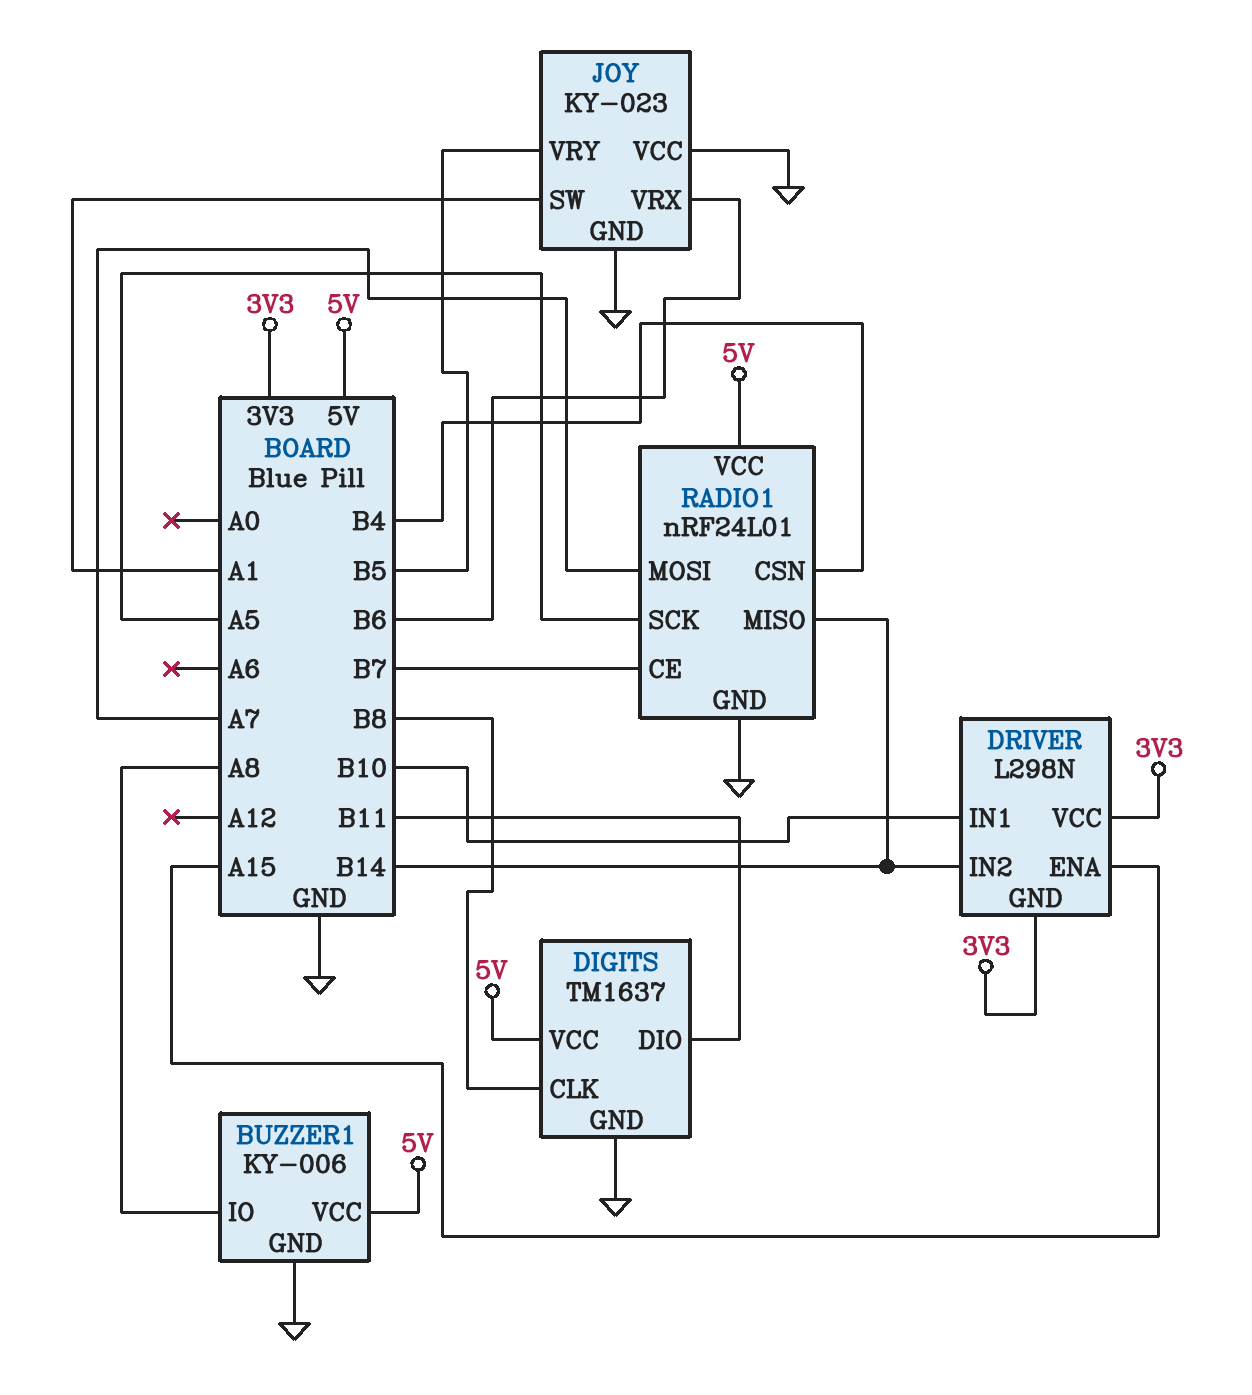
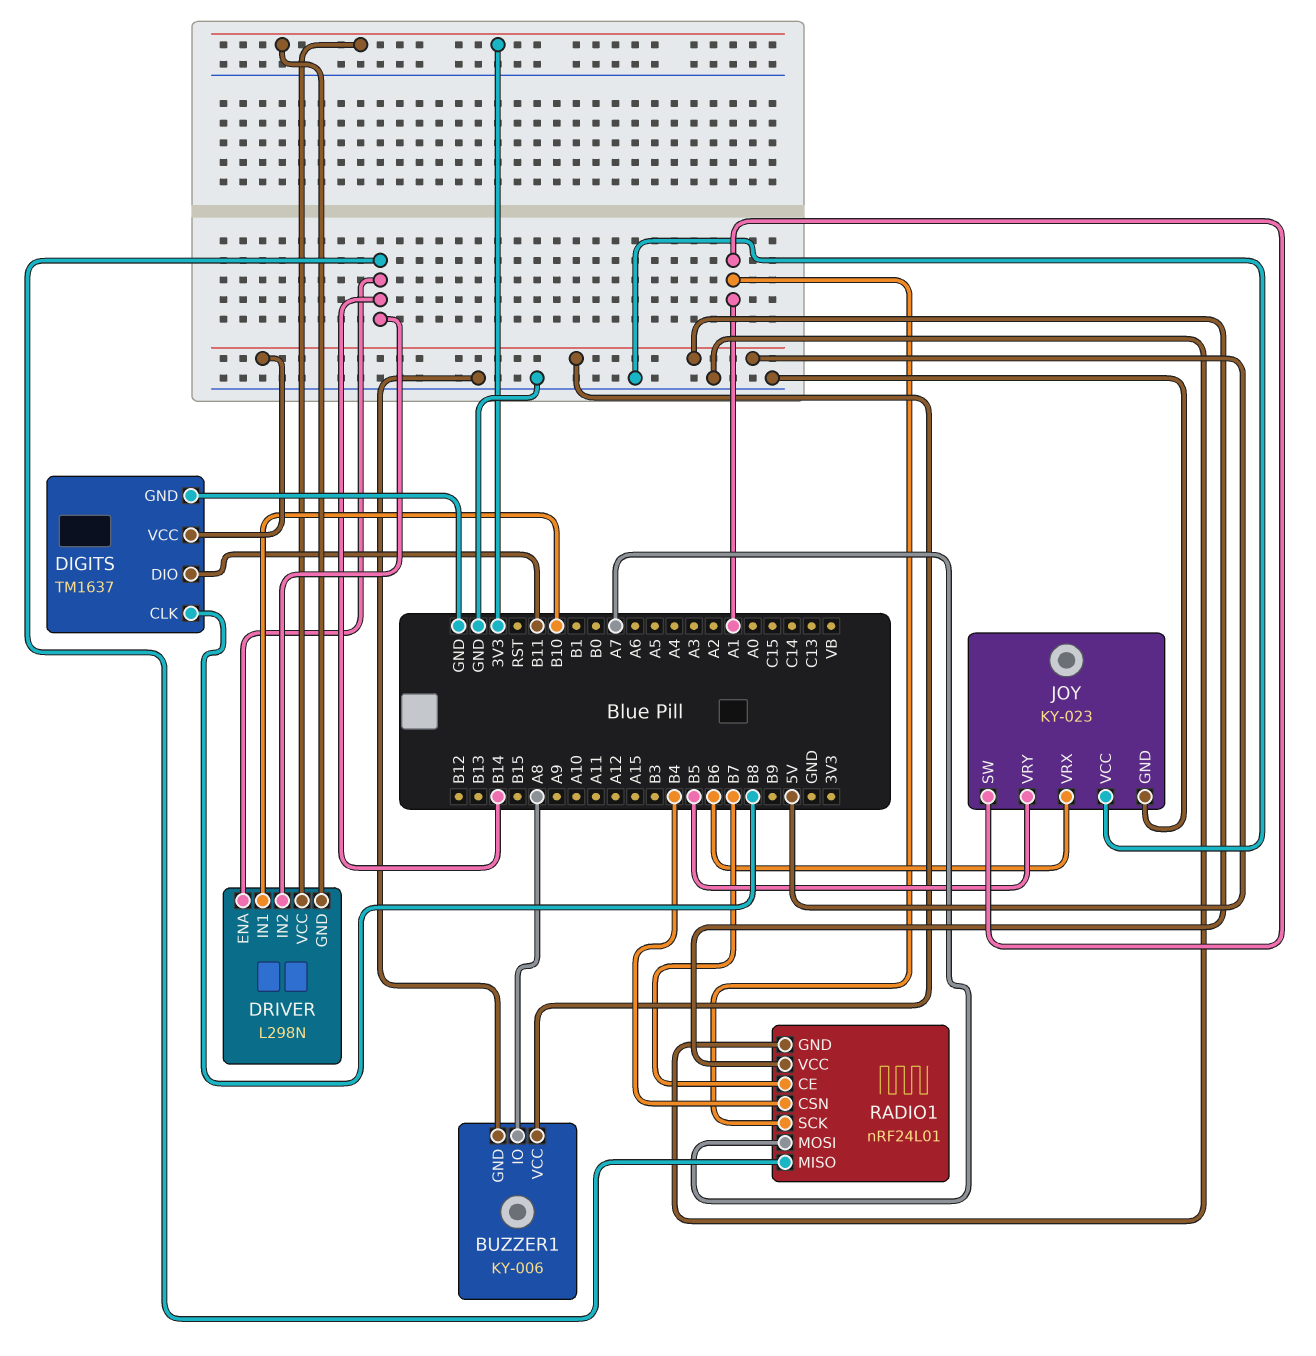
DRIVER pin ENA: A15 -> B14
RADIO1 pin SCK: A5 -> A1

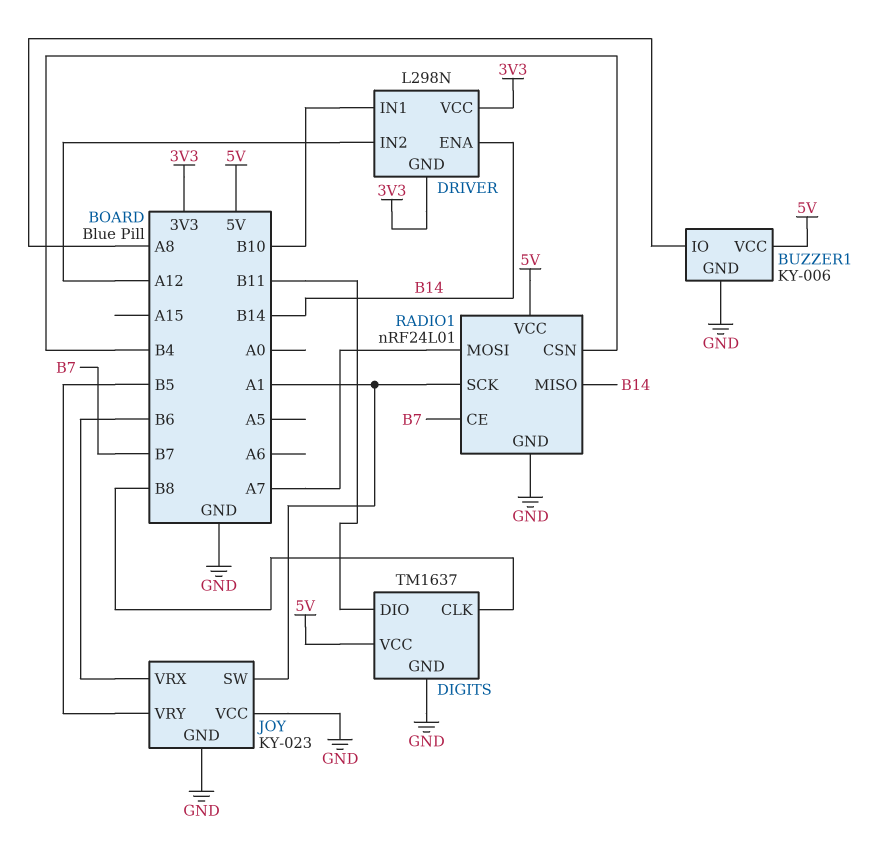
DRIVER pin IN2: B14 -> A12

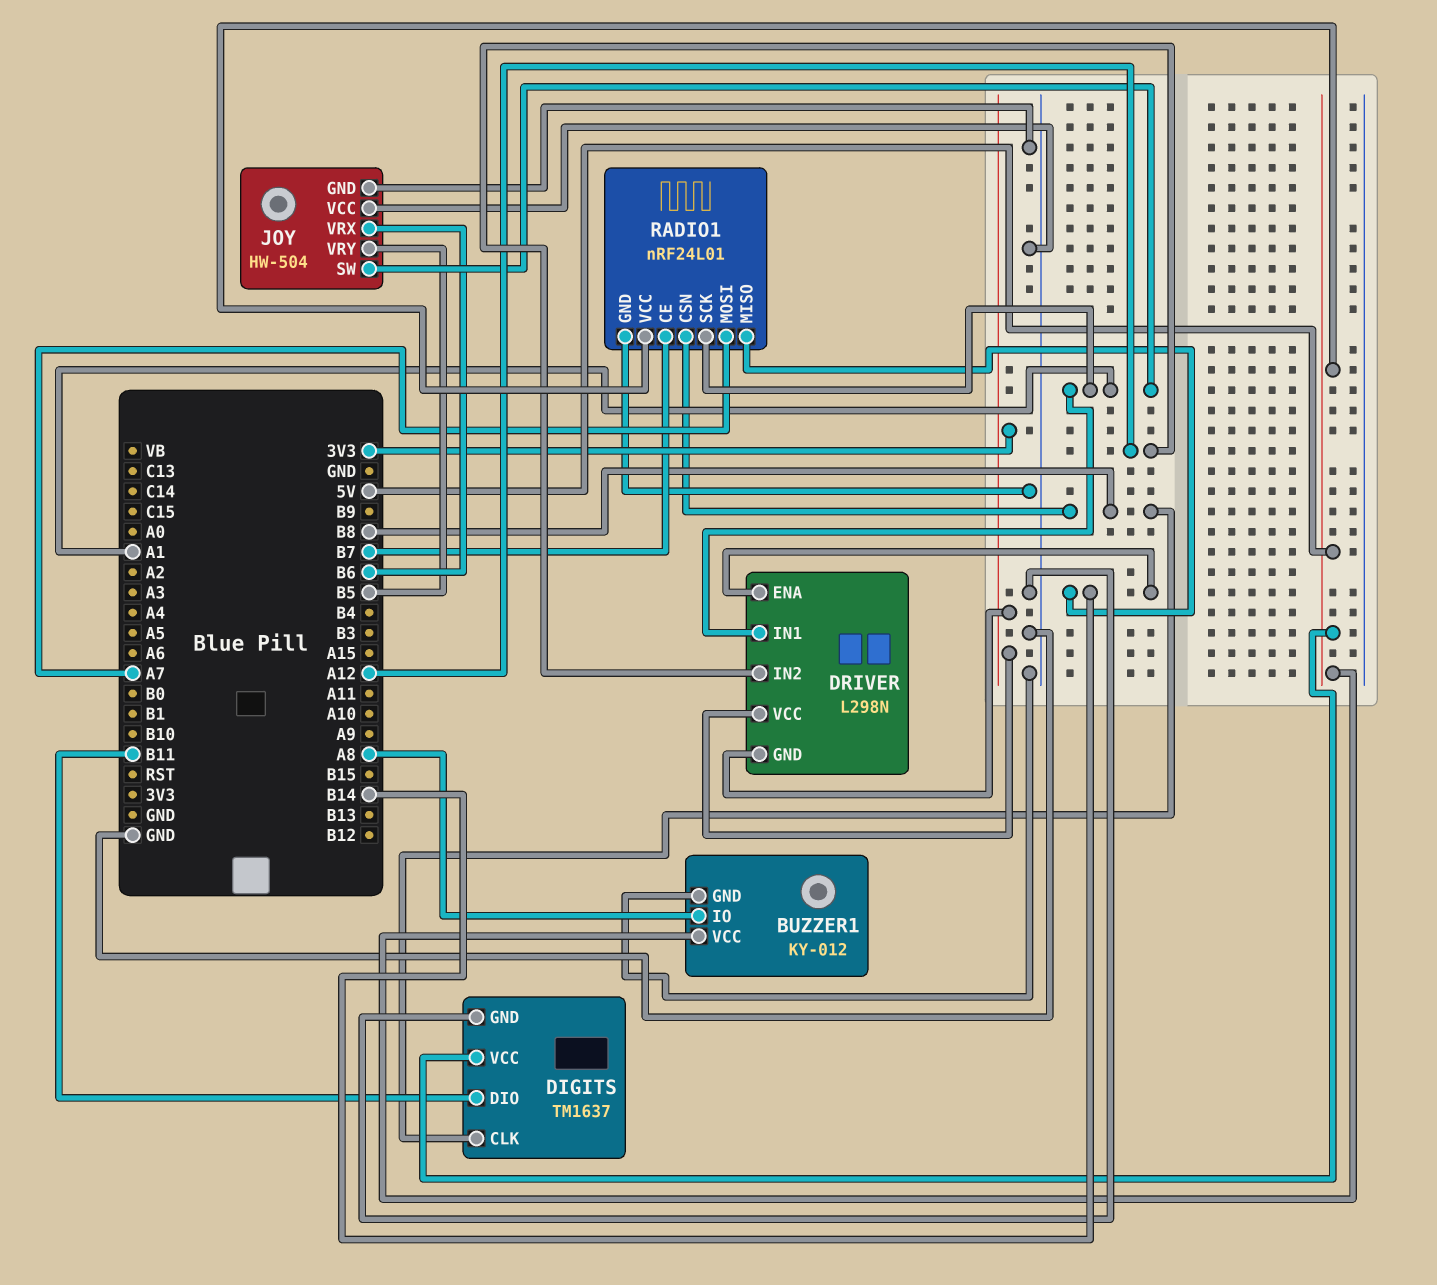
BUZZER1: KY-006 -> KY-012
DRIVER pin IN1: B10 -> A1
JOY: KY-023 -> HW-504
RADIO1 pin CSN: B4 -> B8

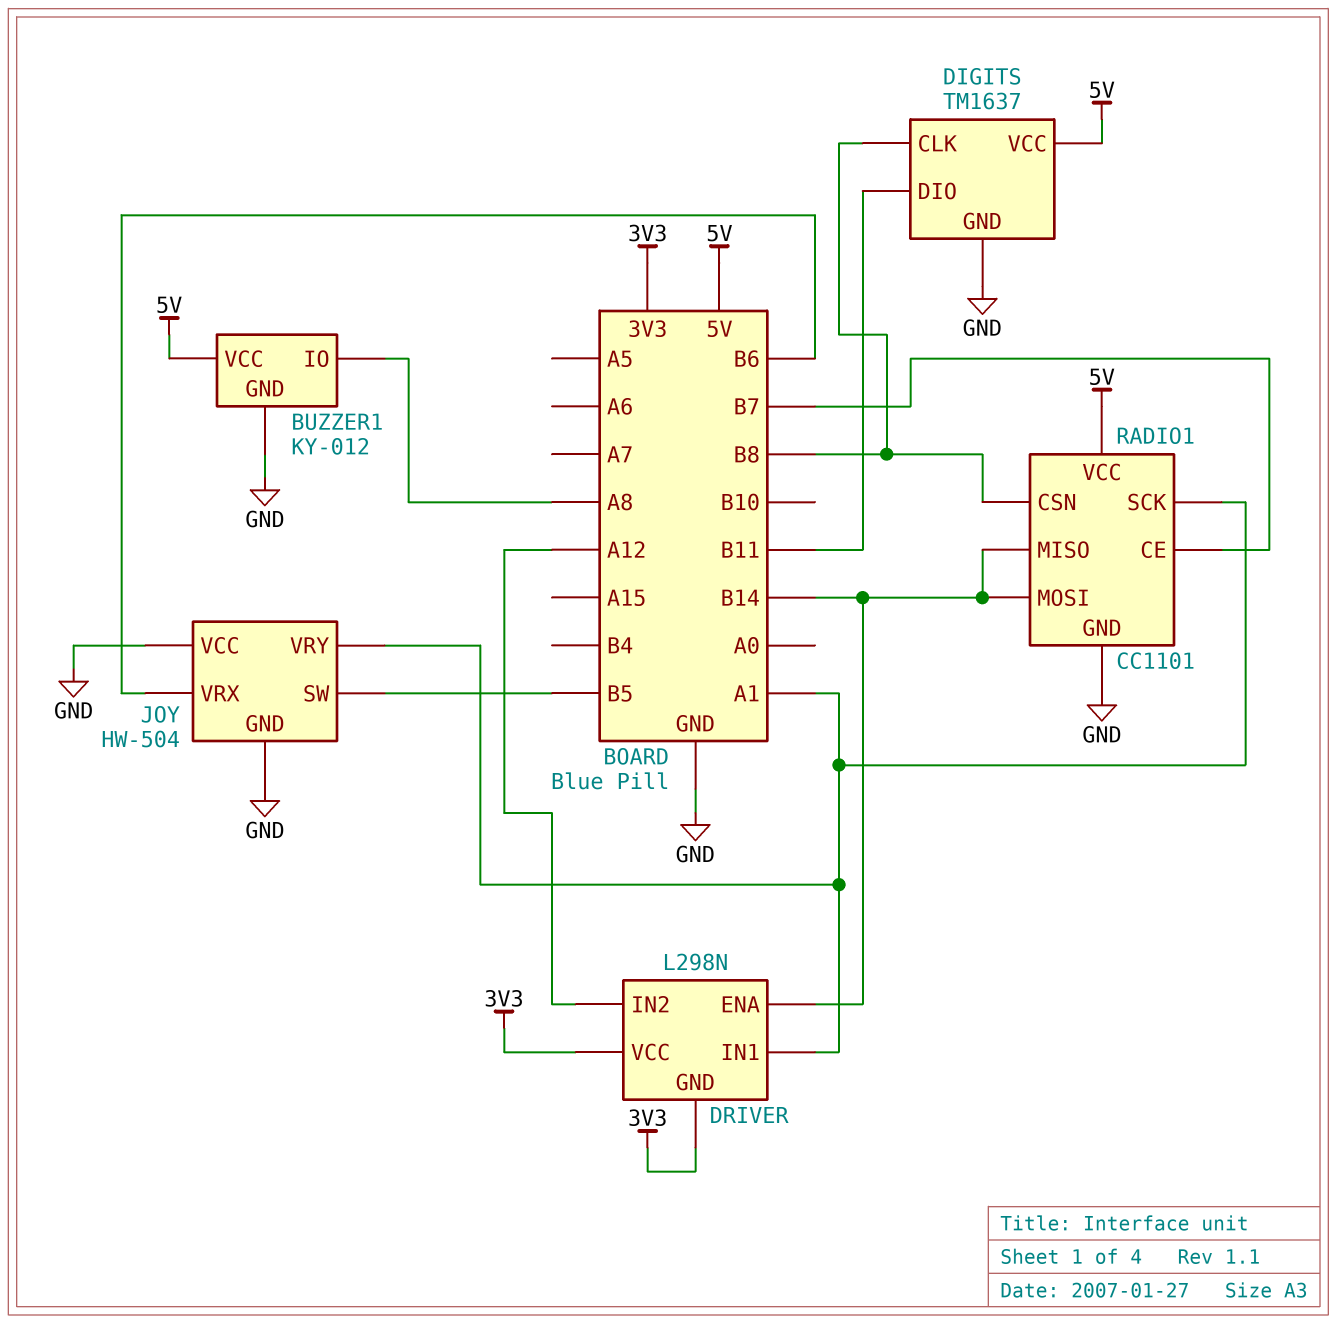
JOY pin SW: A1 -> B5
JOY pin VRY: B5 -> A1
RADIO1: nRF24L01 -> CC1101
RADIO1 pin MOSI: A7 -> B14

